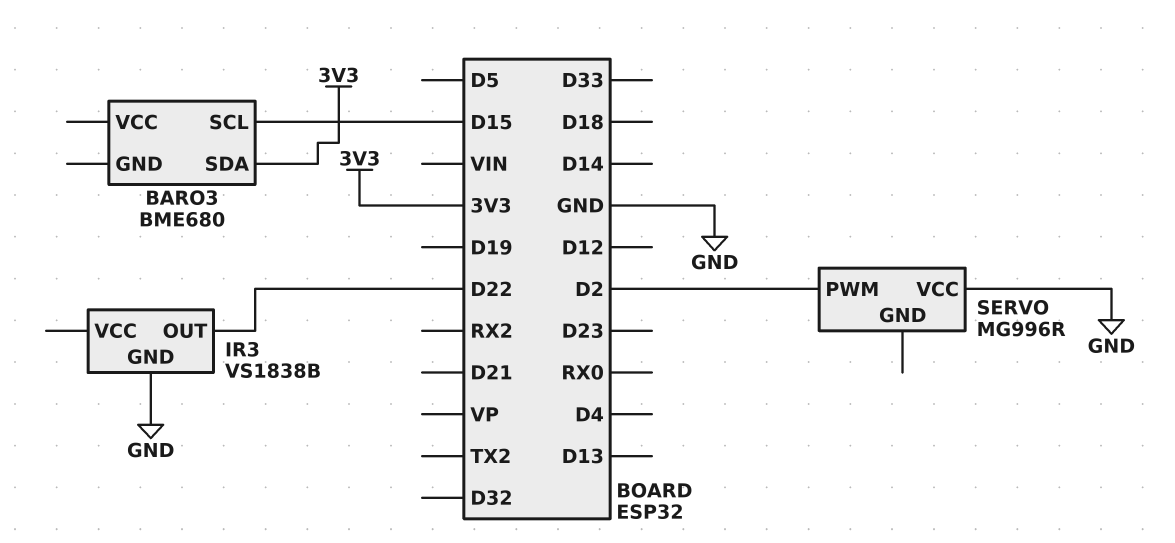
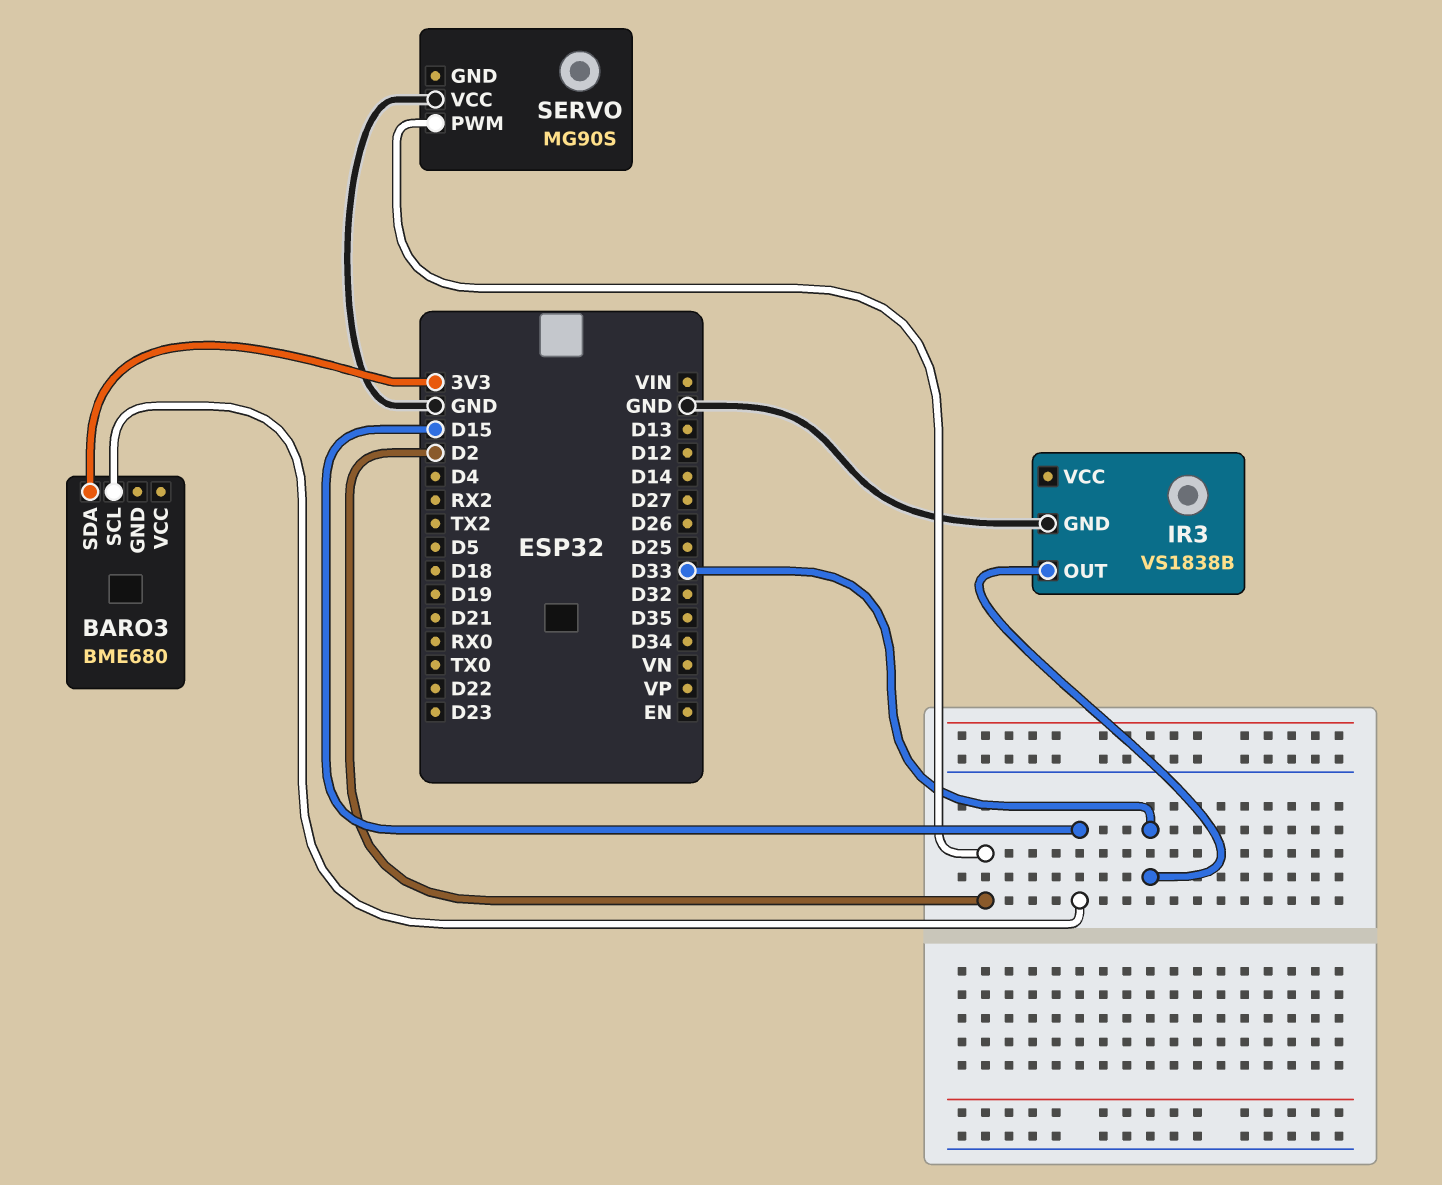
IR3 pin OUT: D22 -> D33
SERVO: MG996R -> MG90S

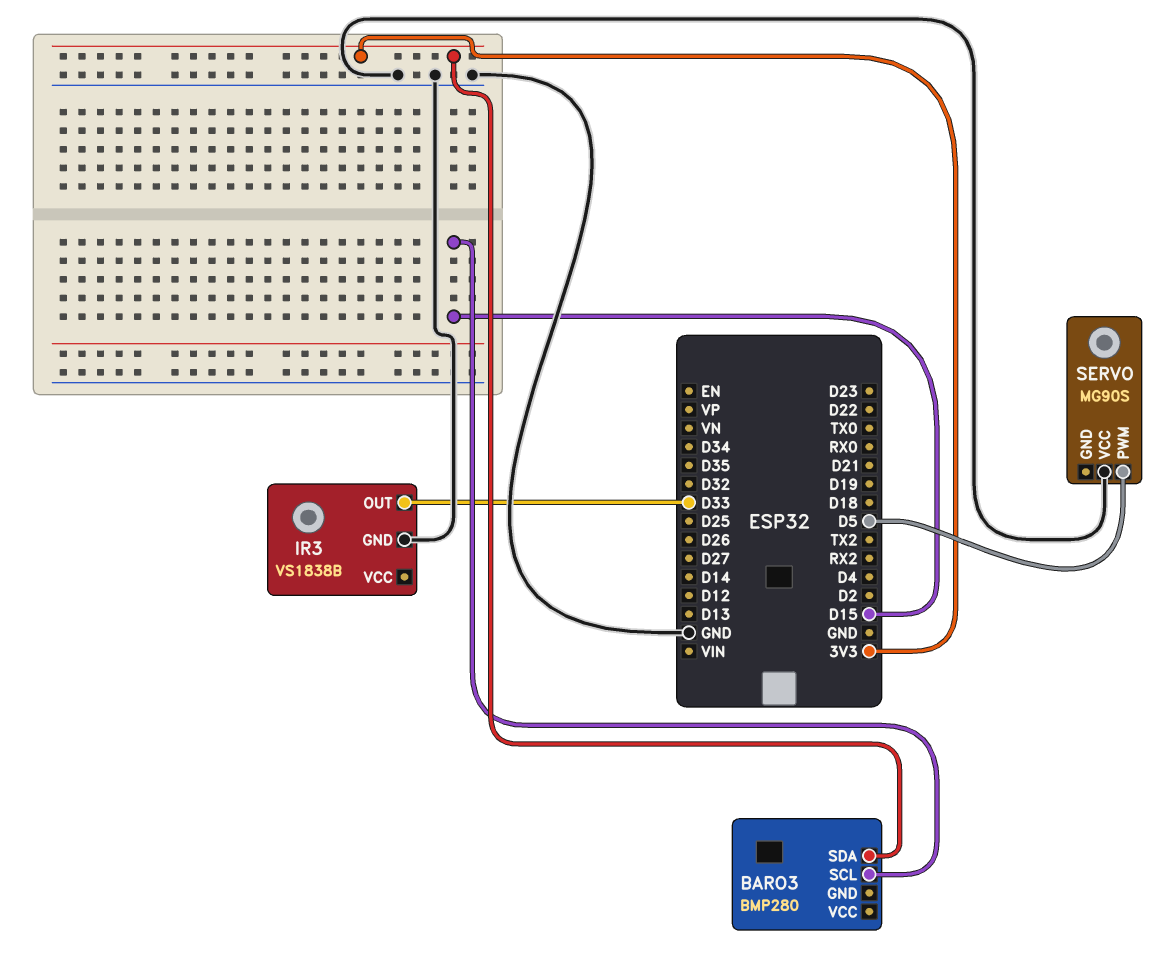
BARO3: BME680 -> BMP280
SERVO pin PWM: D2 -> D5

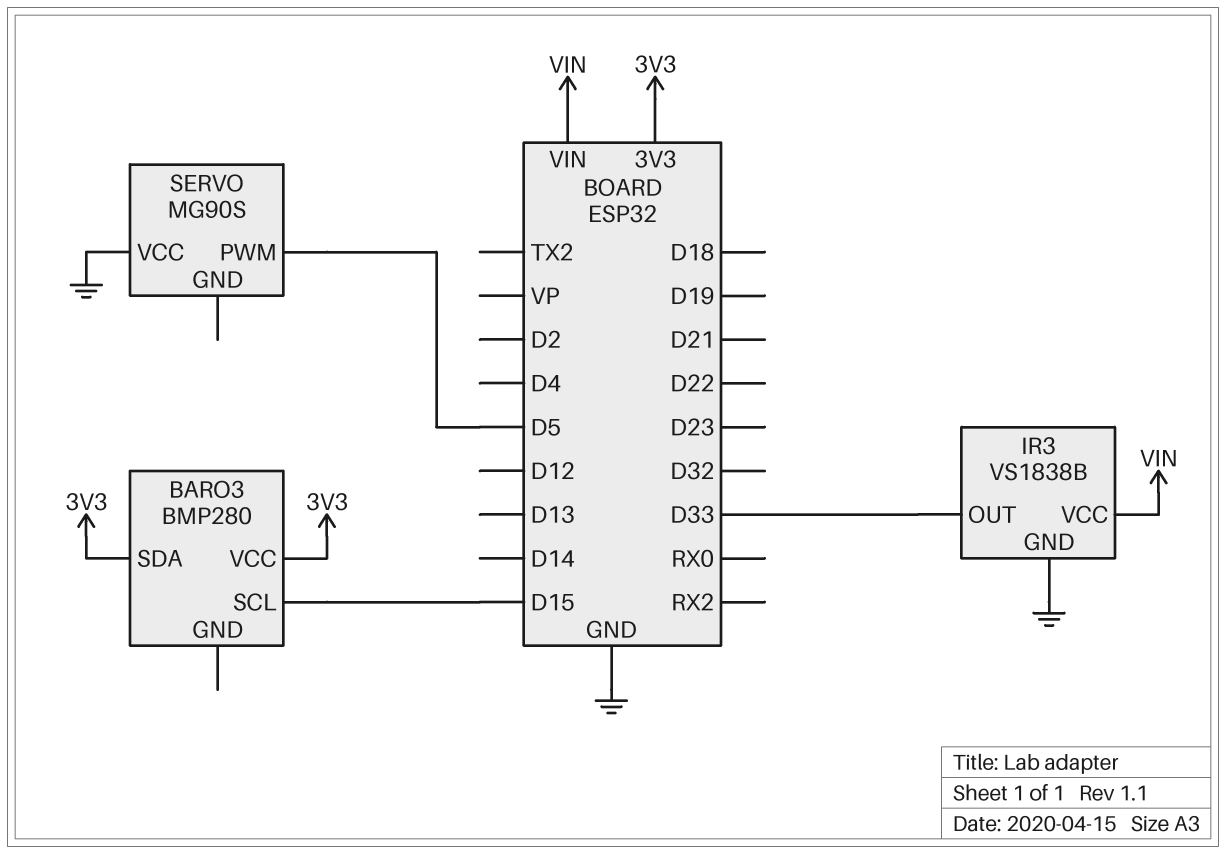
BARO3 pin VCC: none -> 3V3
IR3 pin VCC: none -> VIN

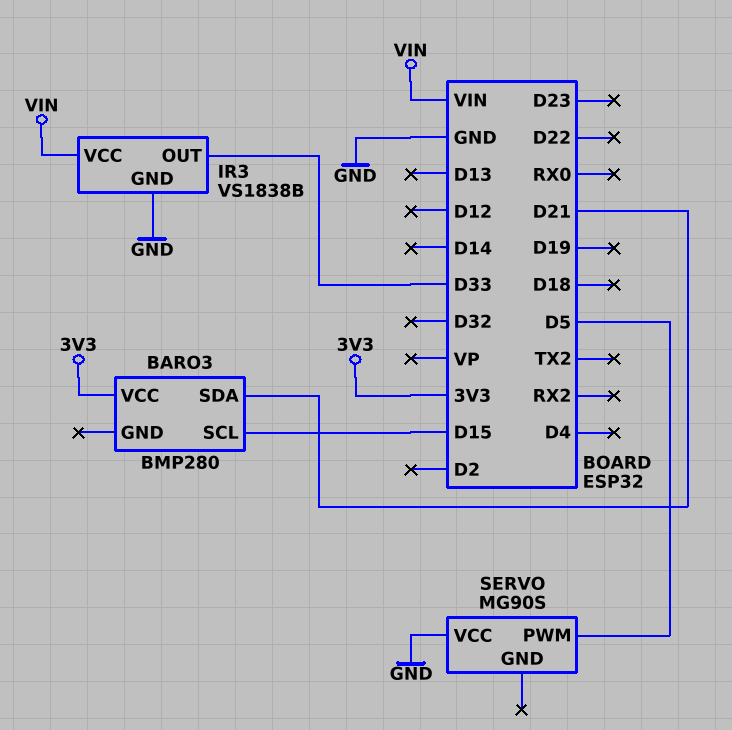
BARO3 pin SDA: 3V3 -> D21

